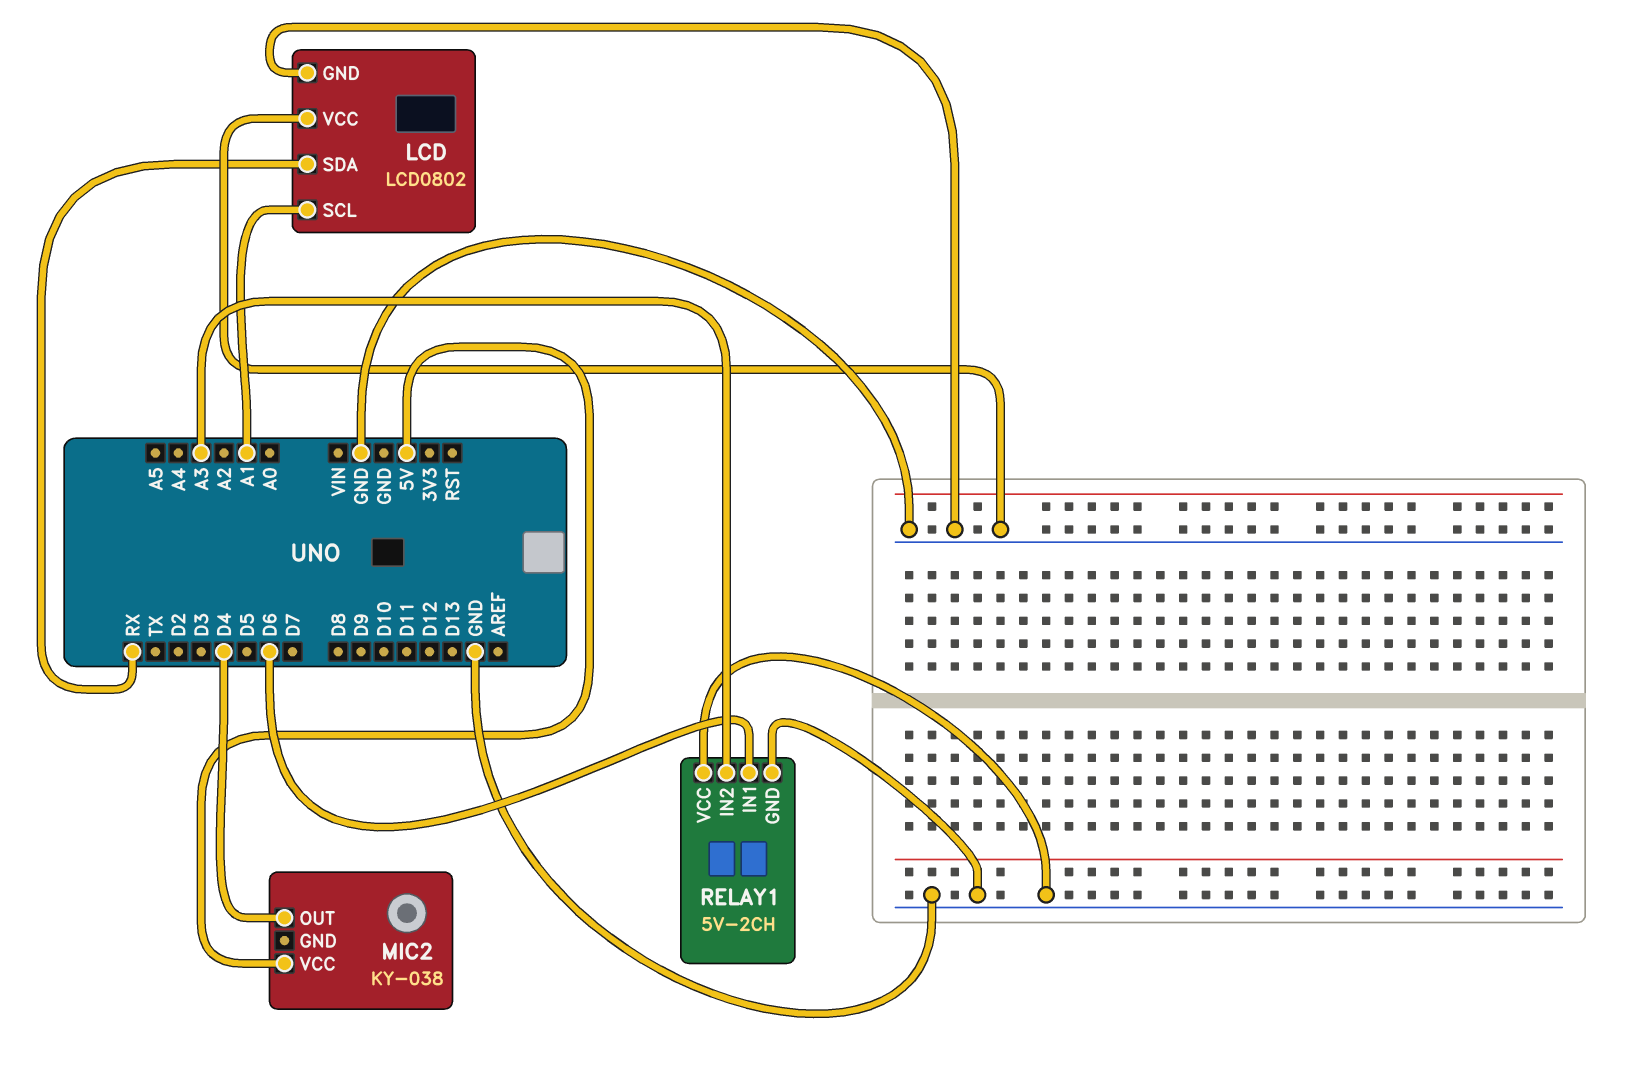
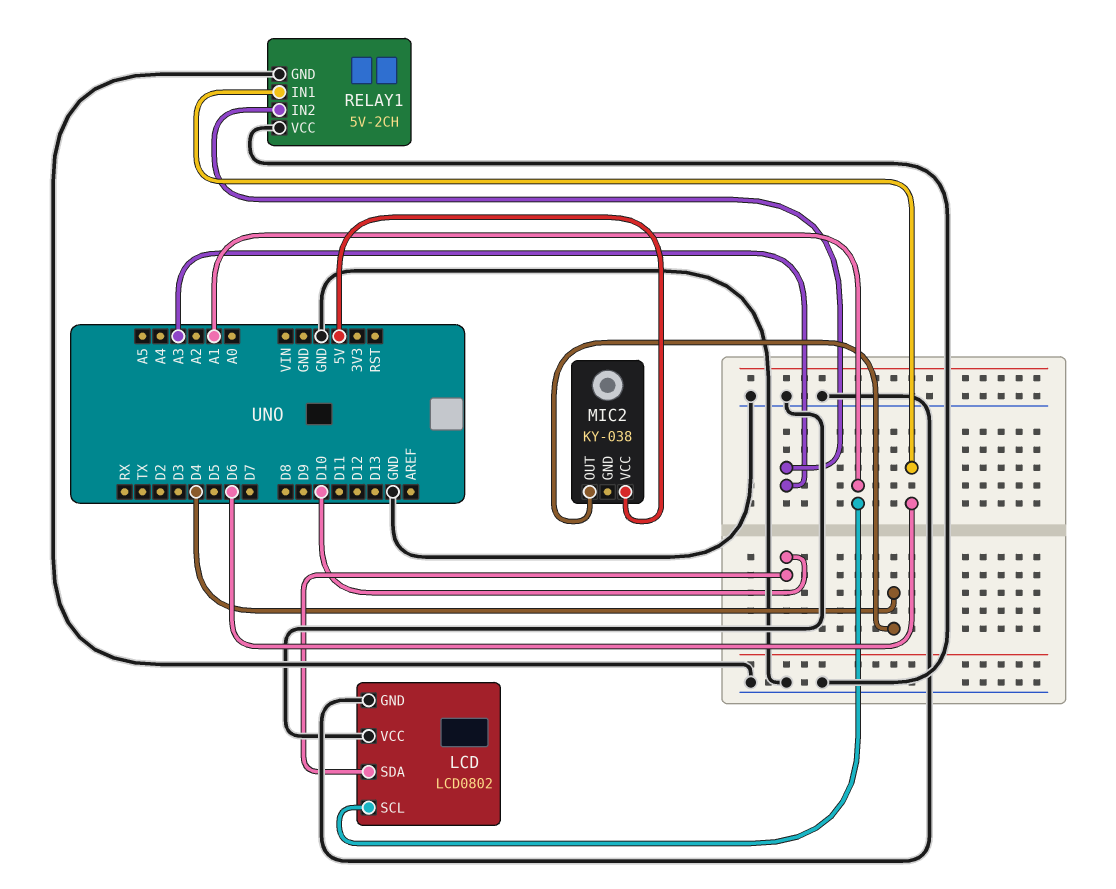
LCD pin SDA: RX -> D10

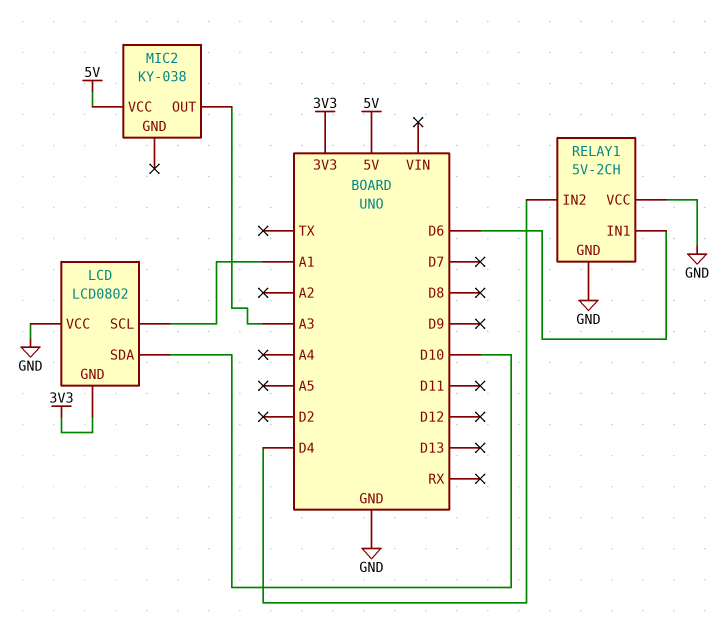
LCD pin GND: GND -> 3V3
MIC2 pin OUT: D4 -> A3
RELAY1 pin IN2: A3 -> D4

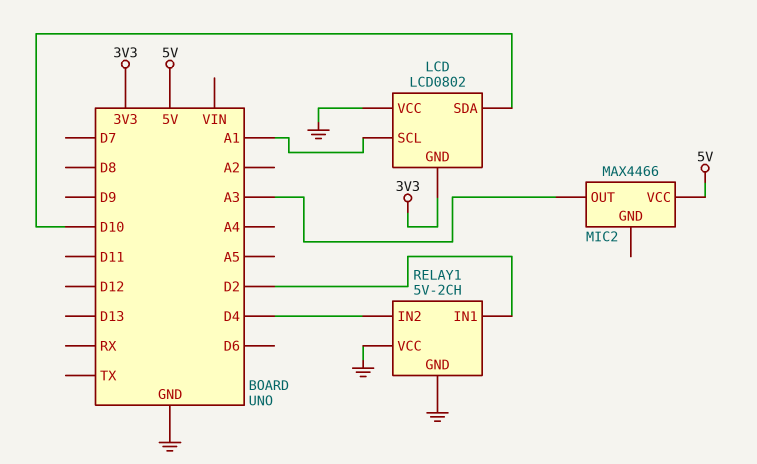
MIC2: KY-038 -> MAX4466
RELAY1 pin IN1: D6 -> D2

